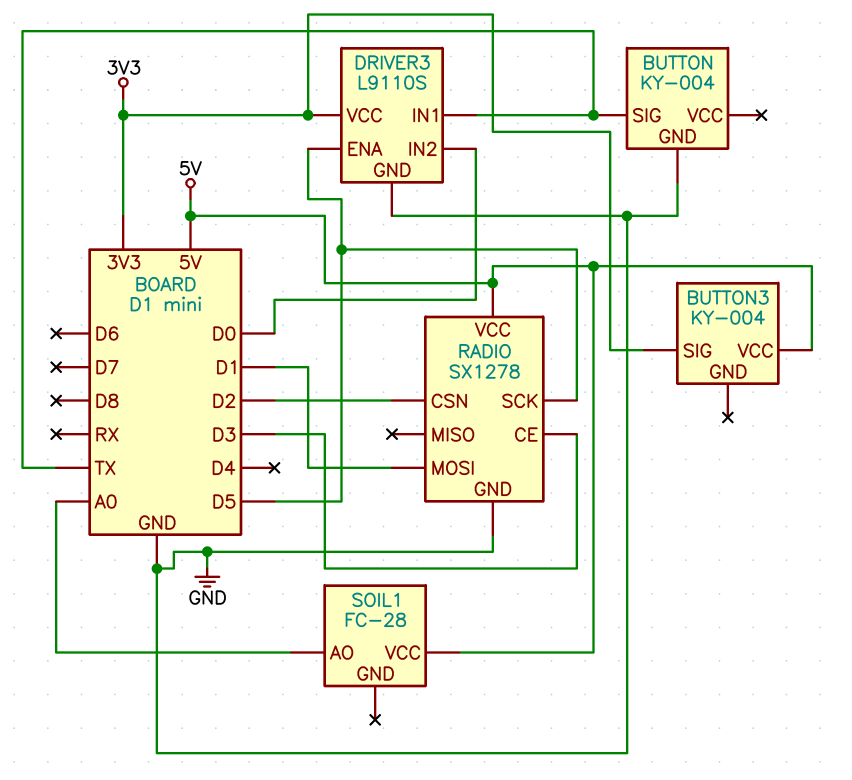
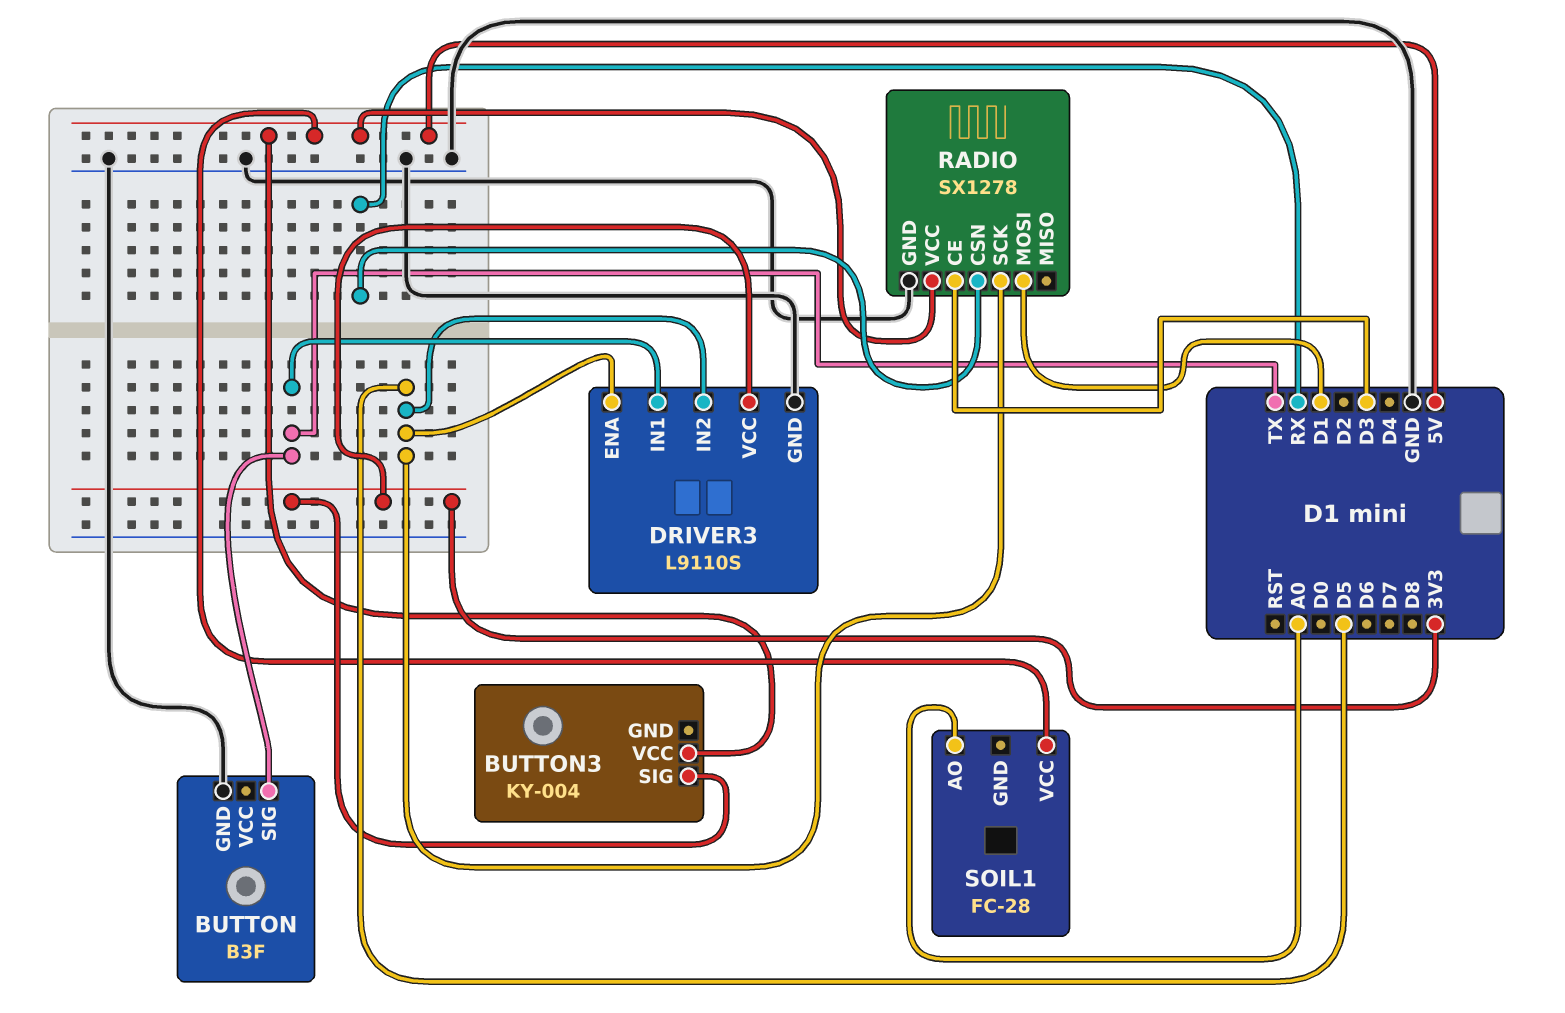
BUTTON: KY-004 -> B3F
DRIVER3 pin IN2: D0 -> D5
RADIO pin CSN: D2 -> RX

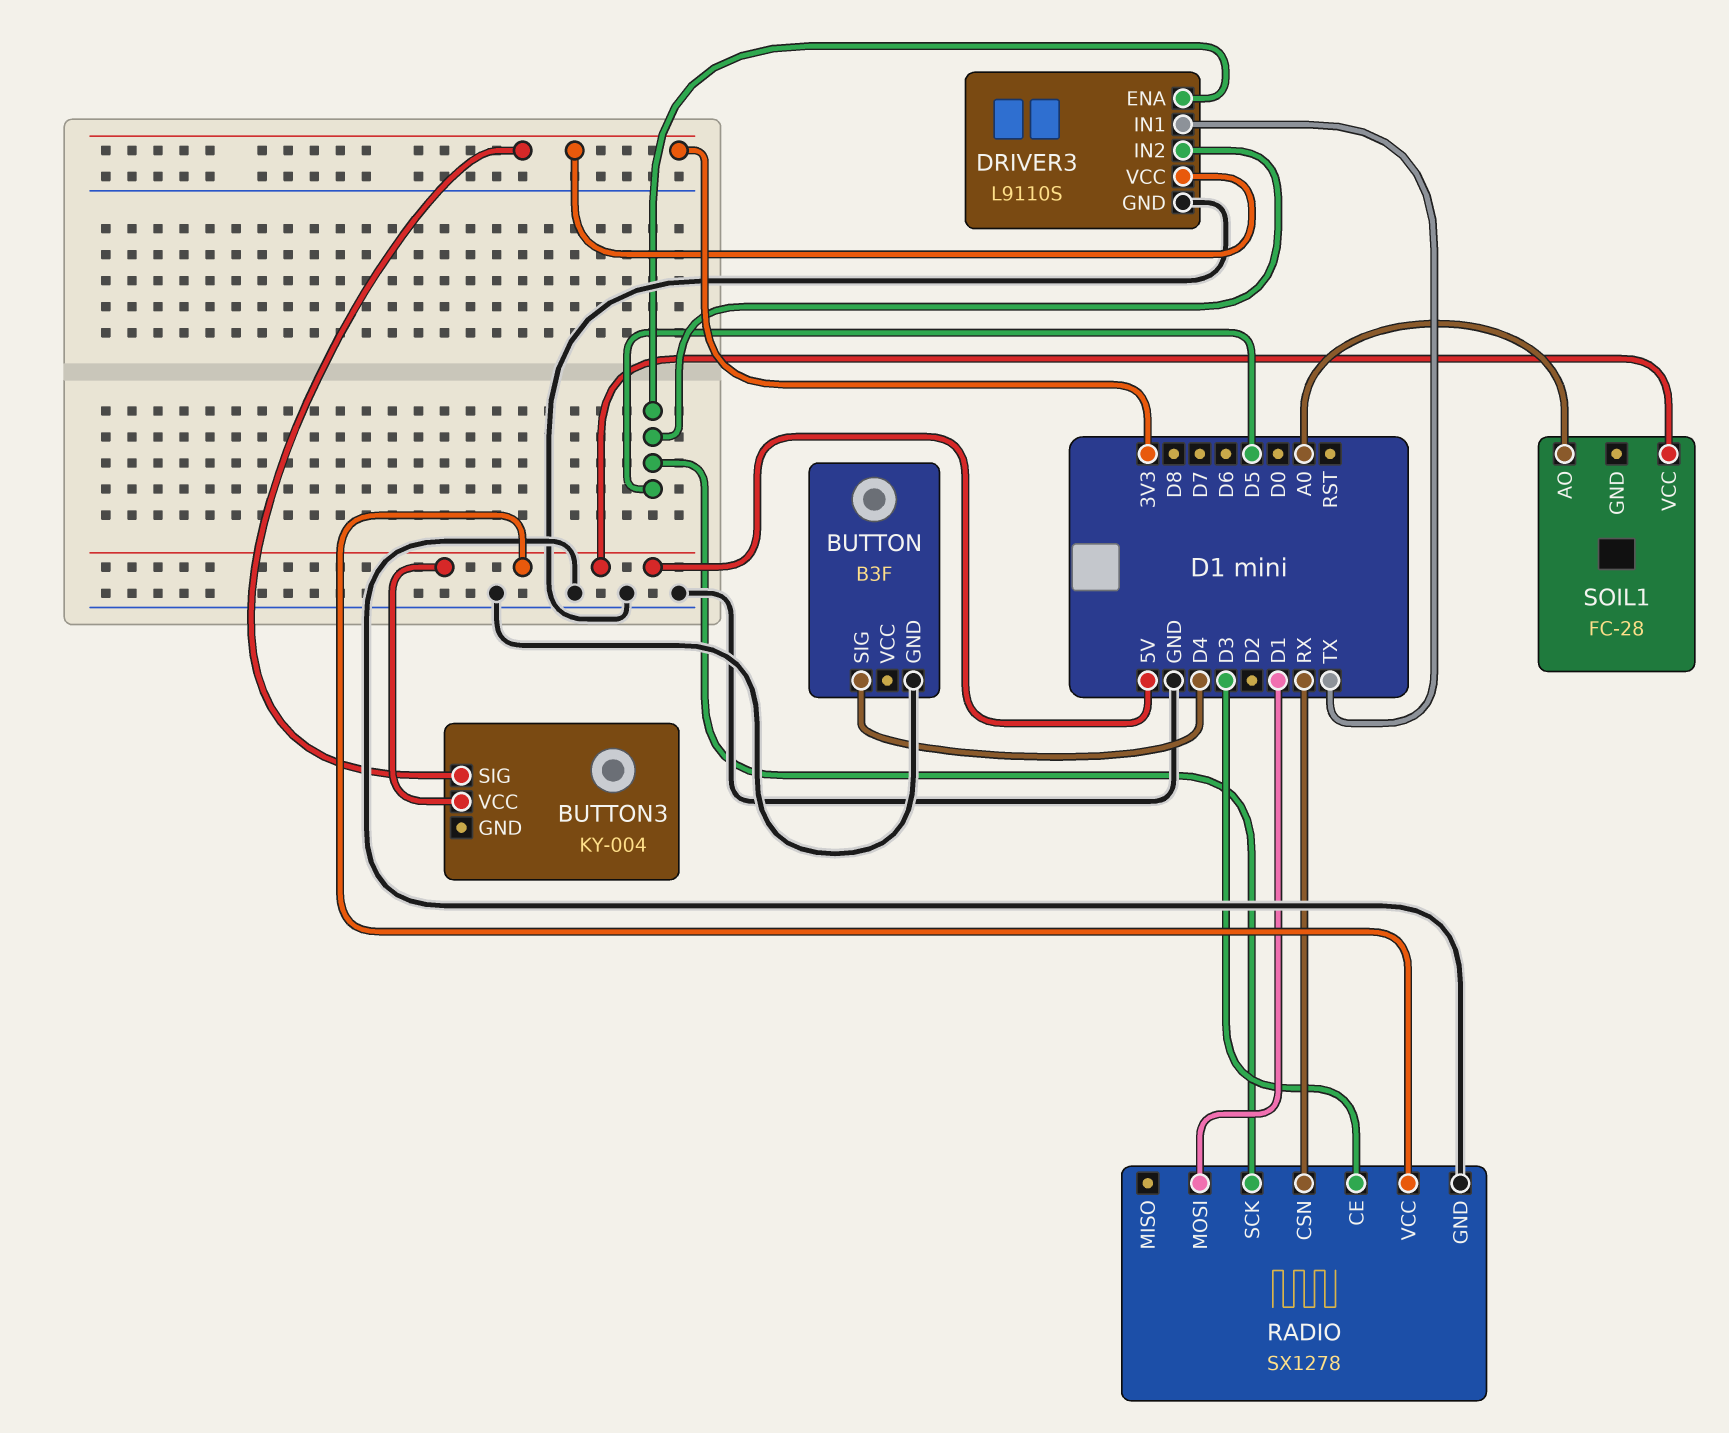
BUTTON pin SIG: TX -> D4

